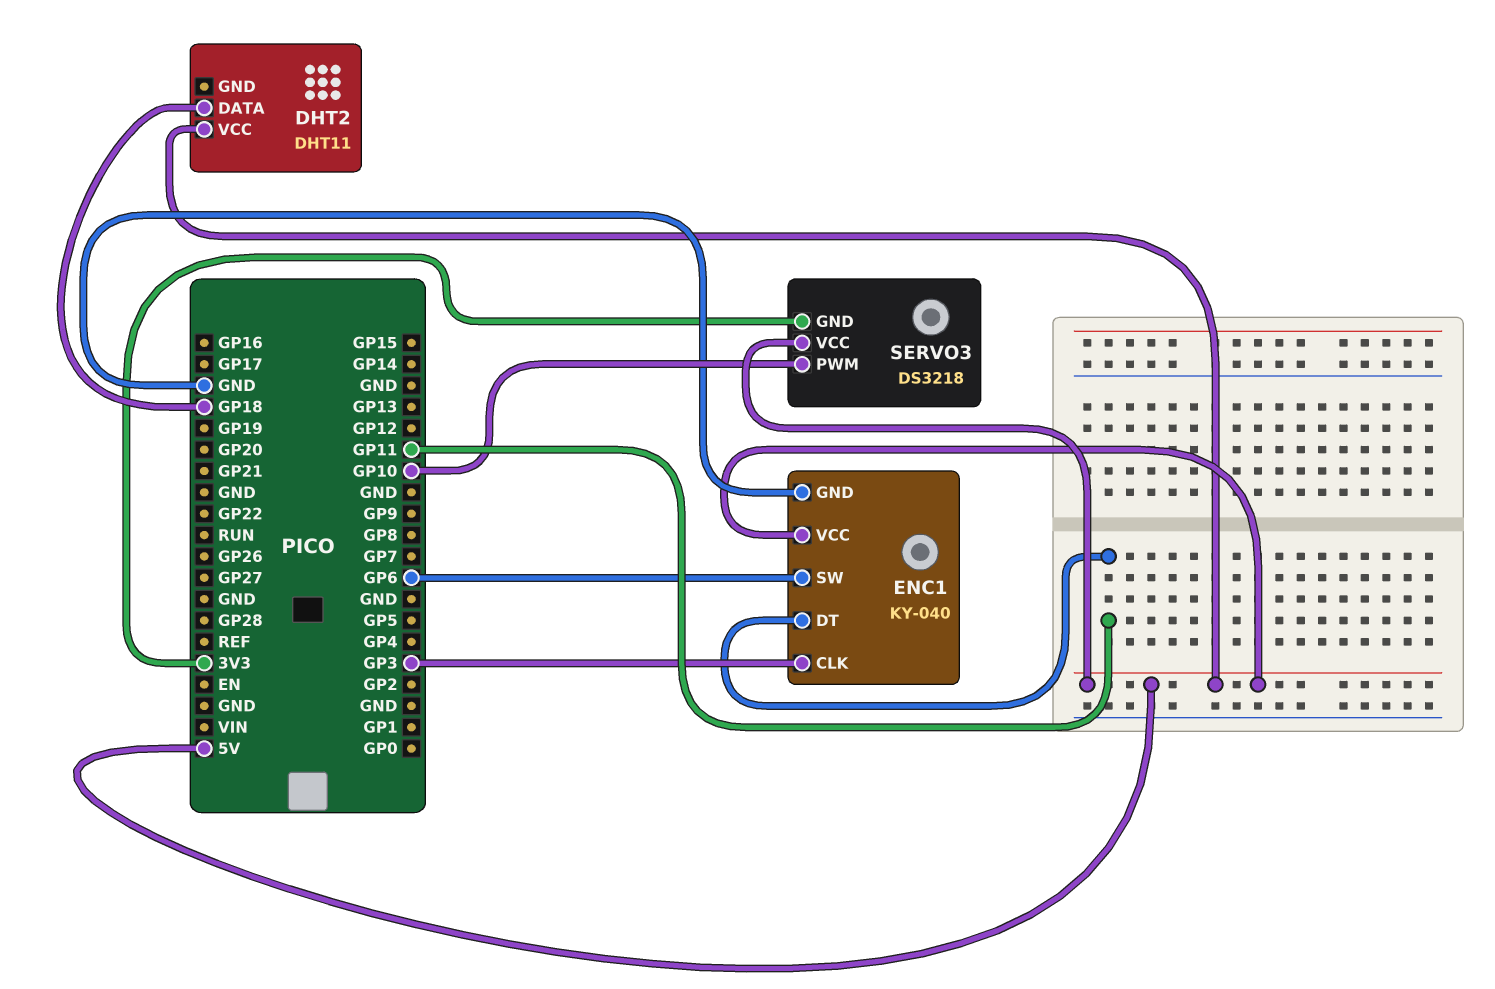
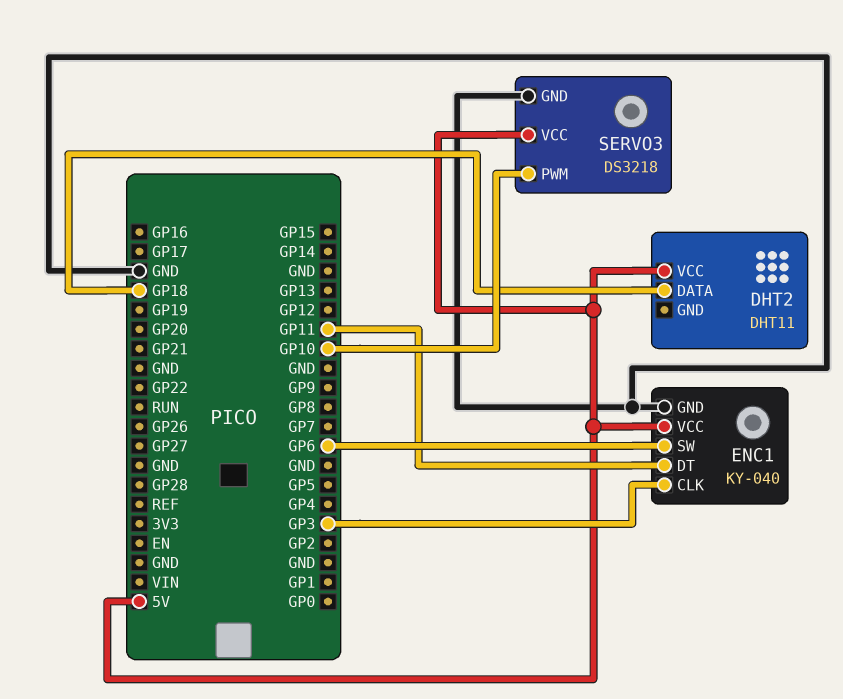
SERVO3 pin GND: 3V3 -> GND

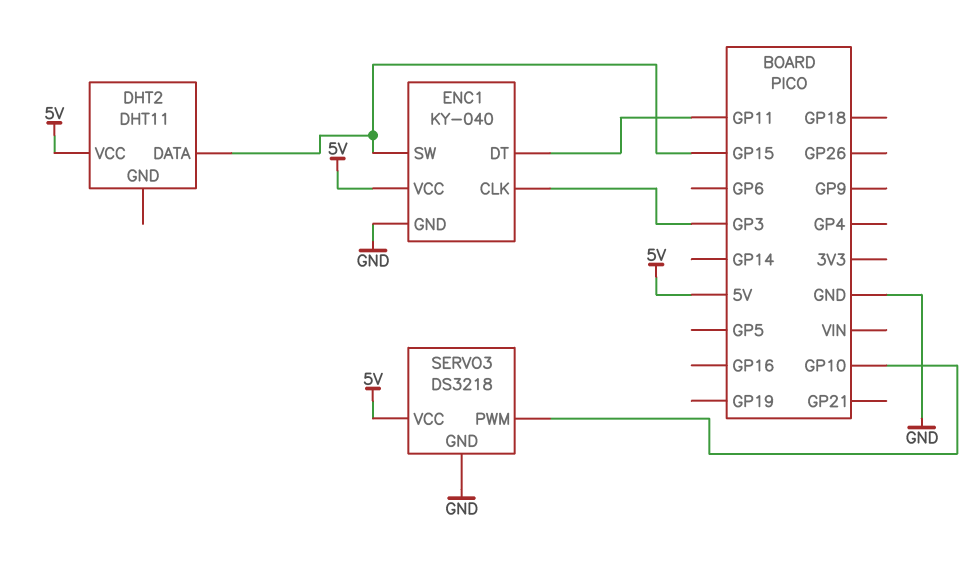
DHT2 pin DATA: GP18 -> GP15
ENC1 pin SW: GP6 -> GP15

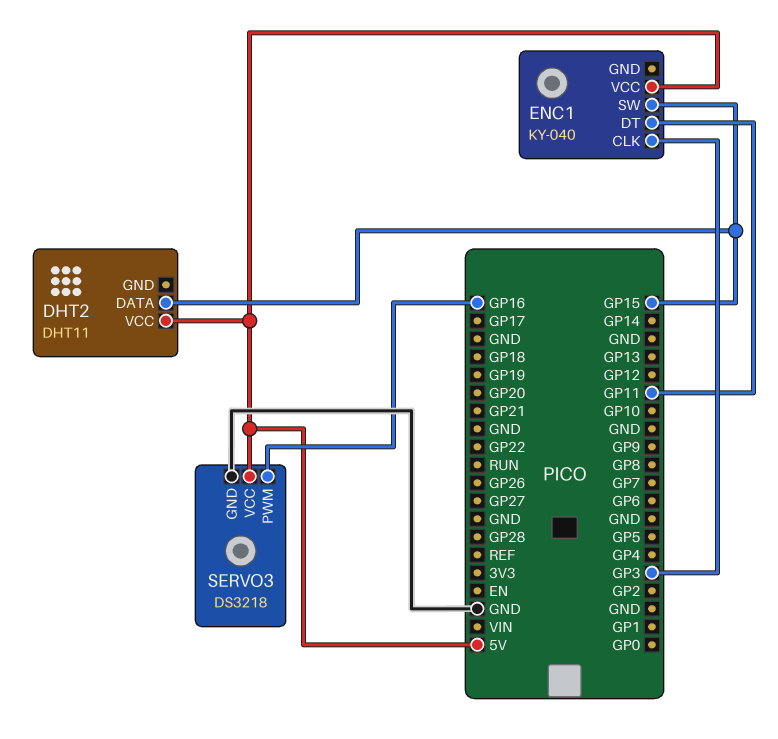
ENC1 pin GND: GND -> none
SERVO3 pin PWM: GP10 -> GP16

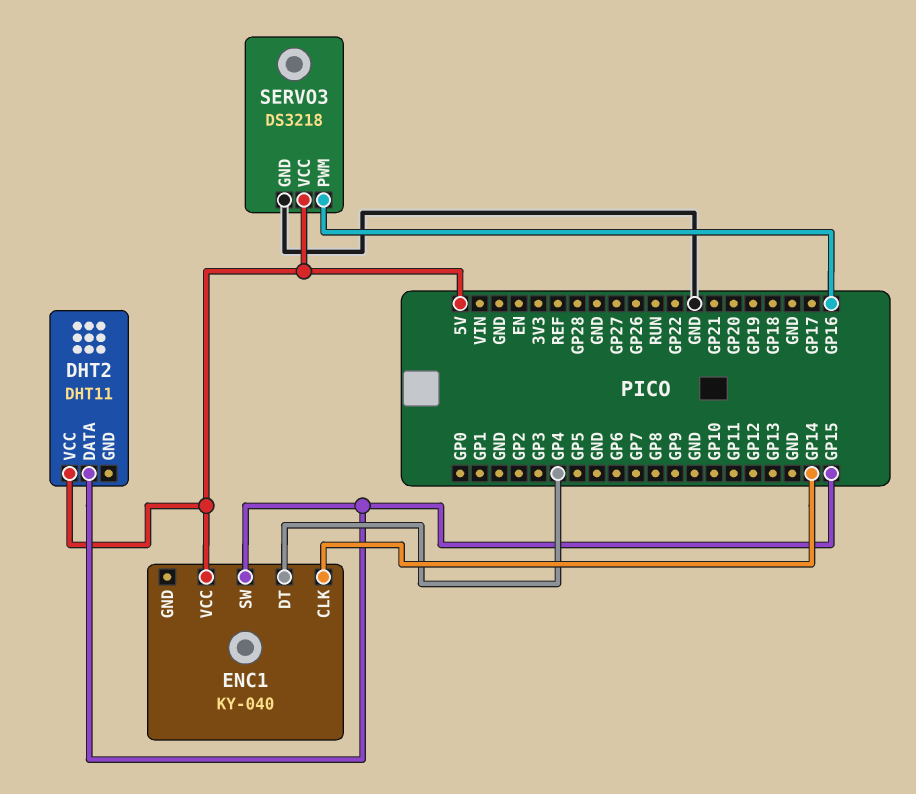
ENC1 pin CLK: GP3 -> GP14
ENC1 pin DT: GP11 -> GP4

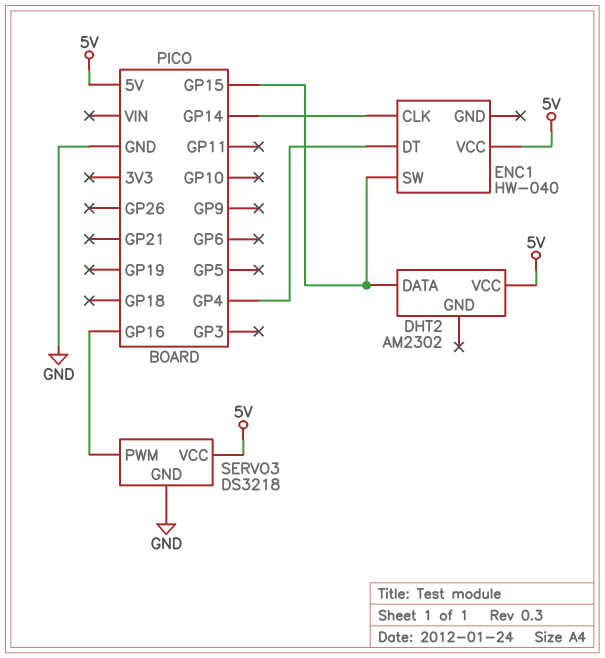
DHT2: DHT11 -> AM2302
ENC1: KY-040 -> HW-040

